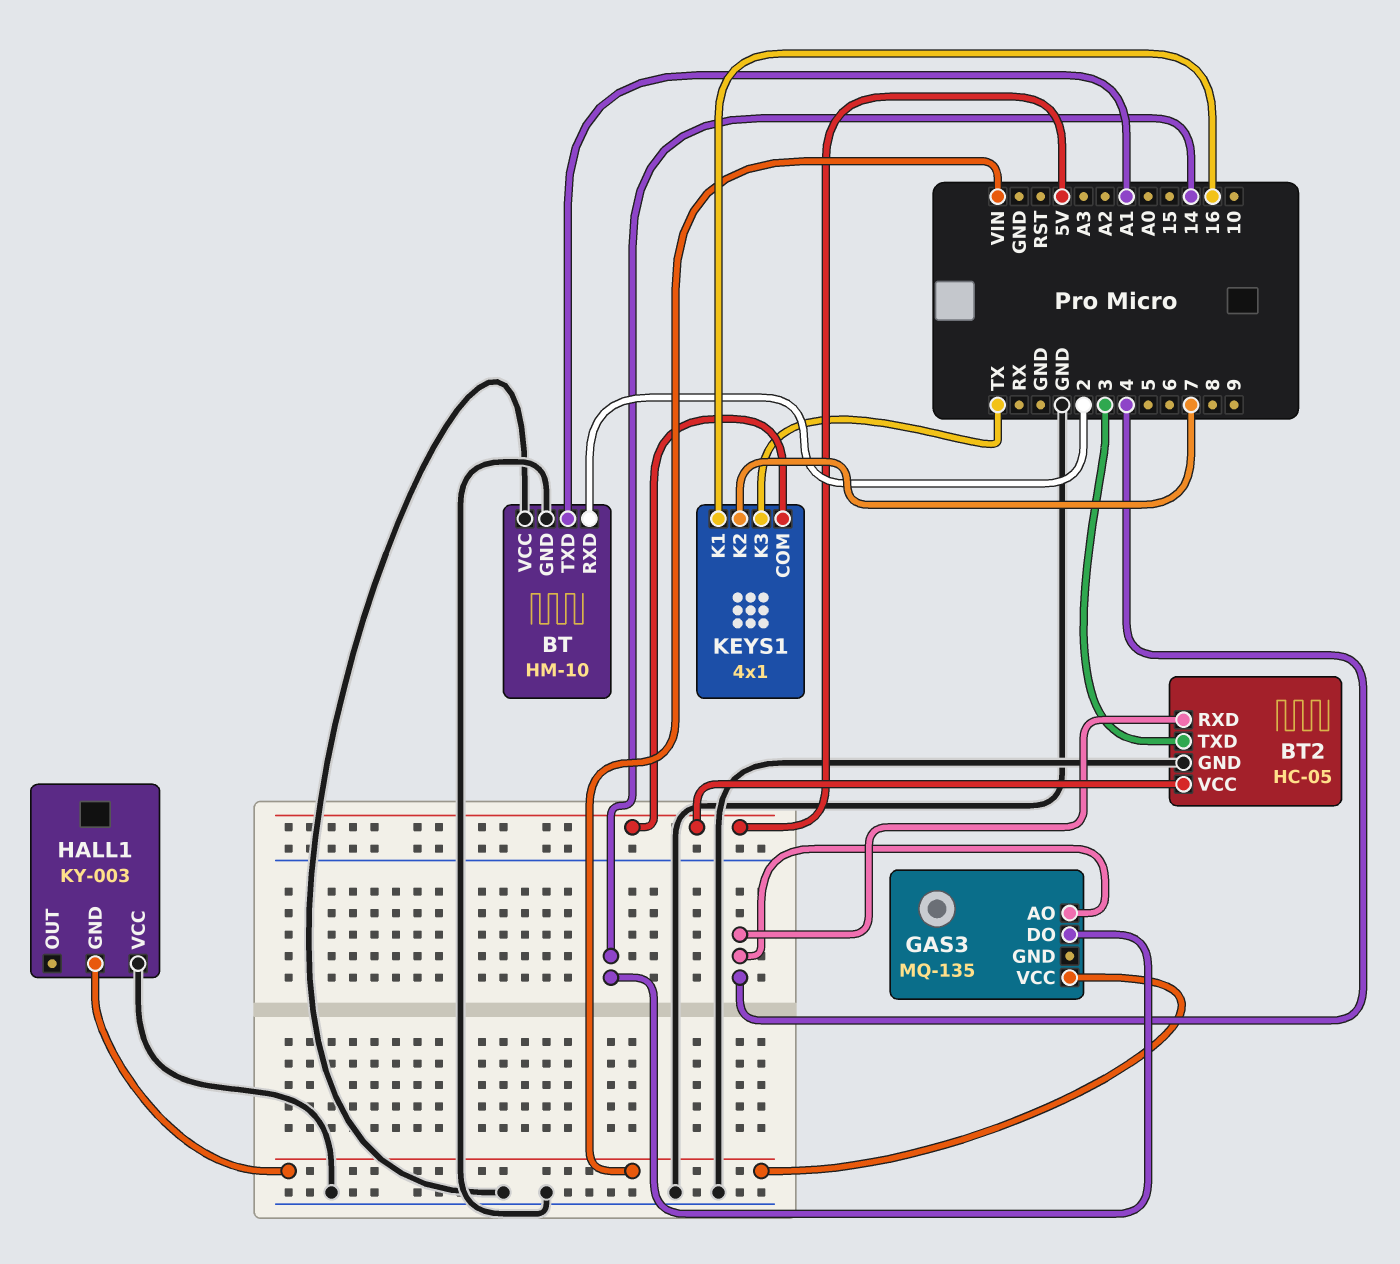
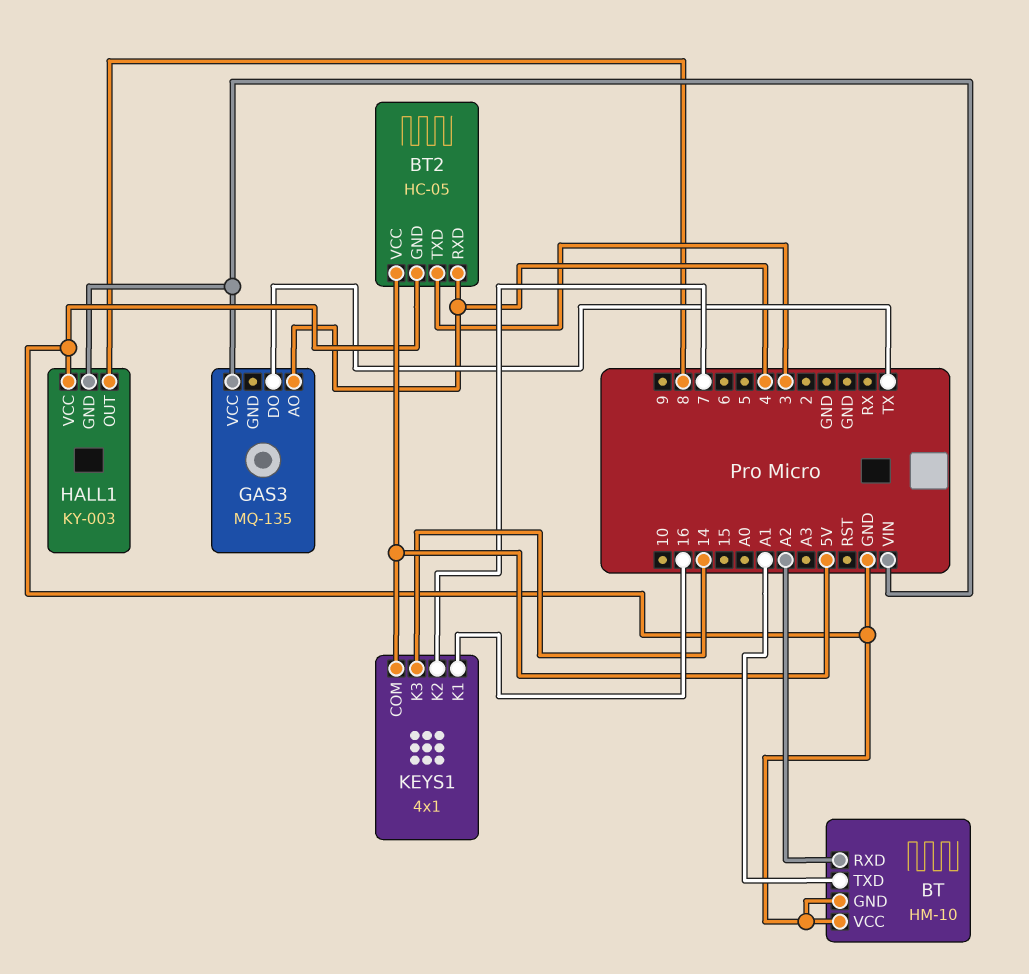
BT pin RXD: 2 -> A2
GAS3 pin DO: 14 -> TX
HALL1 pin OUT: none -> 8
KEYS1 pin K3: TX -> 14

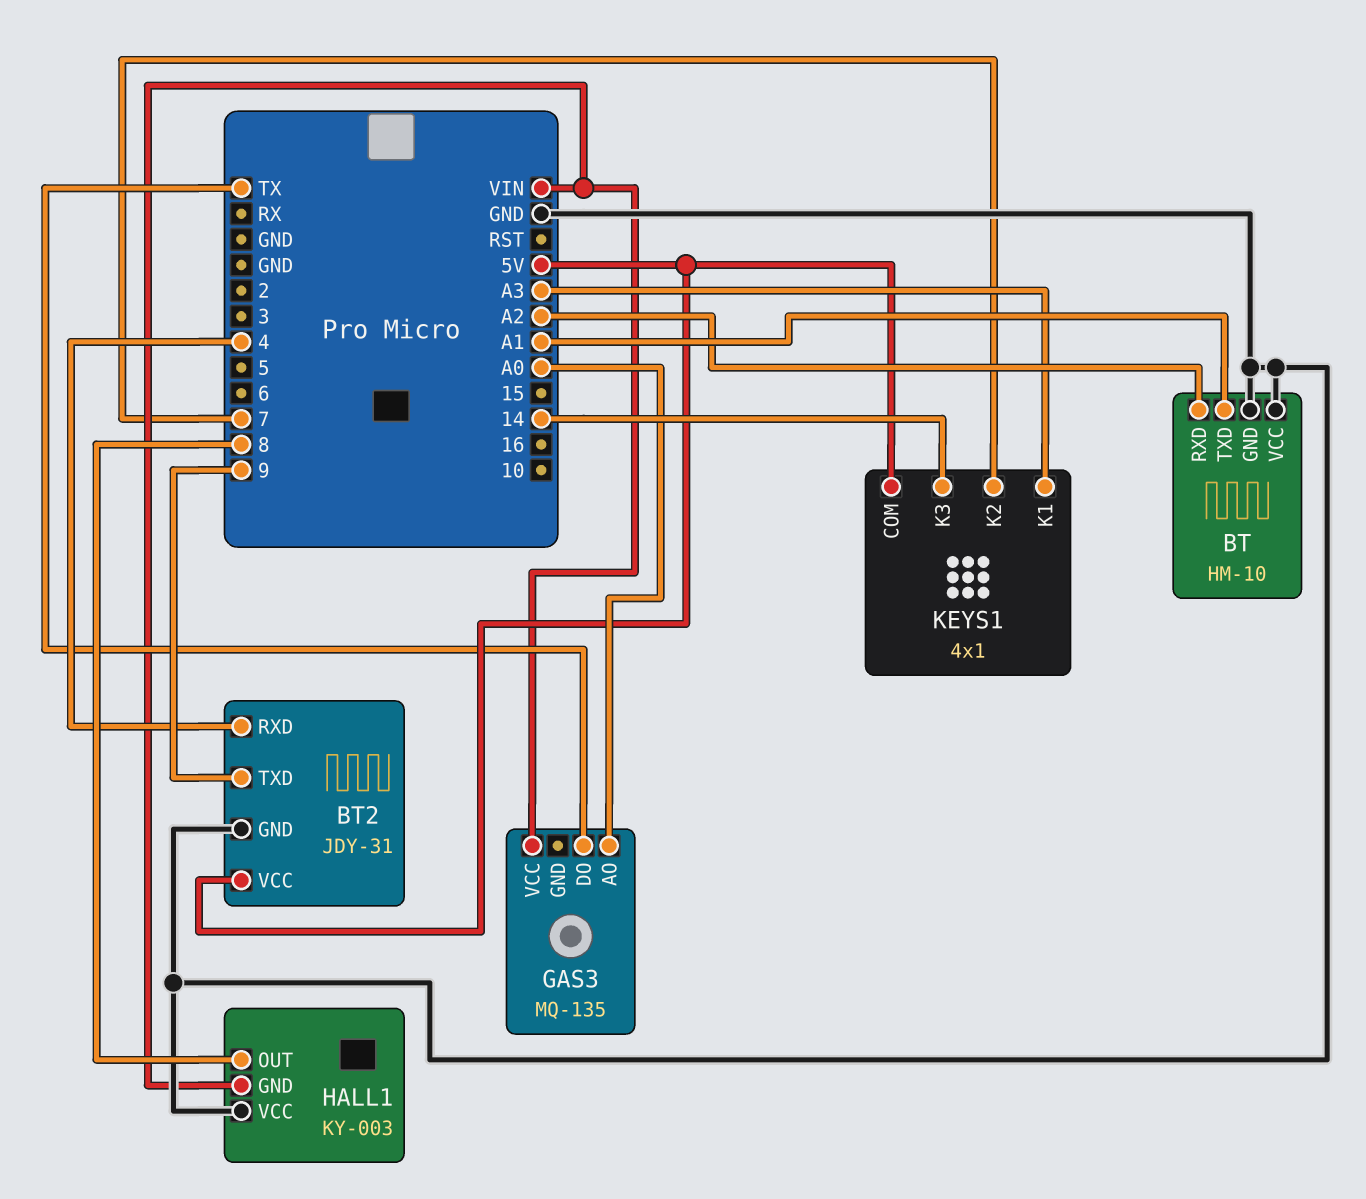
BT2: HC-05 -> JDY-31
BT2 pin TXD: 3 -> 9
GAS3 pin AO: 4 -> A0
KEYS1 pin K1: 16 -> A3

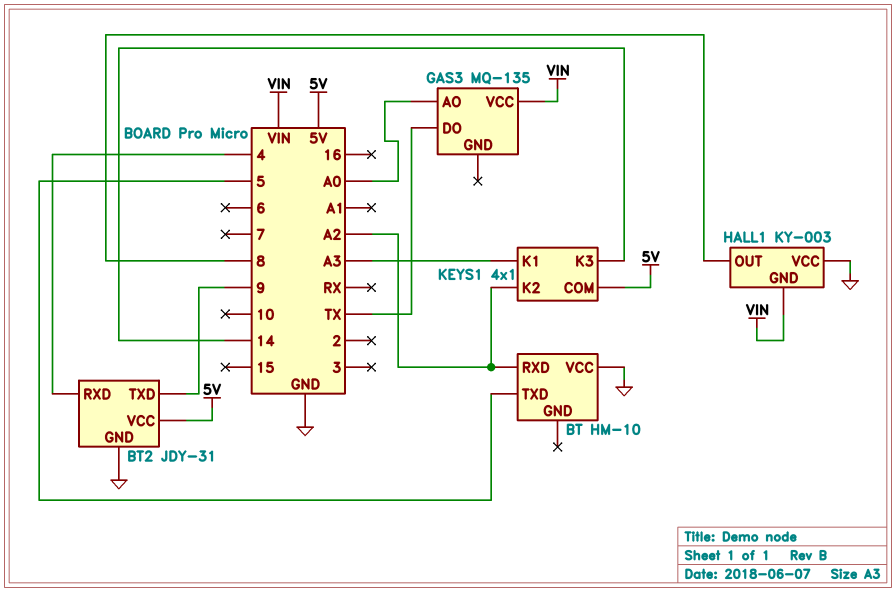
BT pin GND: GND -> none
BT pin TXD: A1 -> 5
KEYS1 pin K2: 7 -> A2

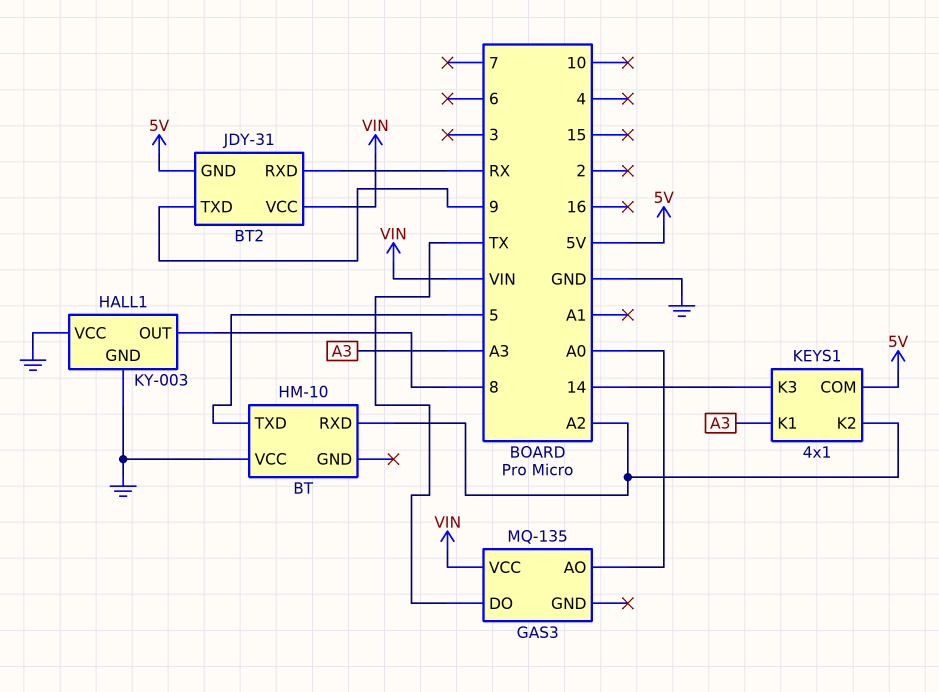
BT2 pin GND: GND -> 5V
BT2 pin RXD: 4 -> RX
BT2 pin VCC: 5V -> VIN
HALL1 pin GND: VIN -> GND

